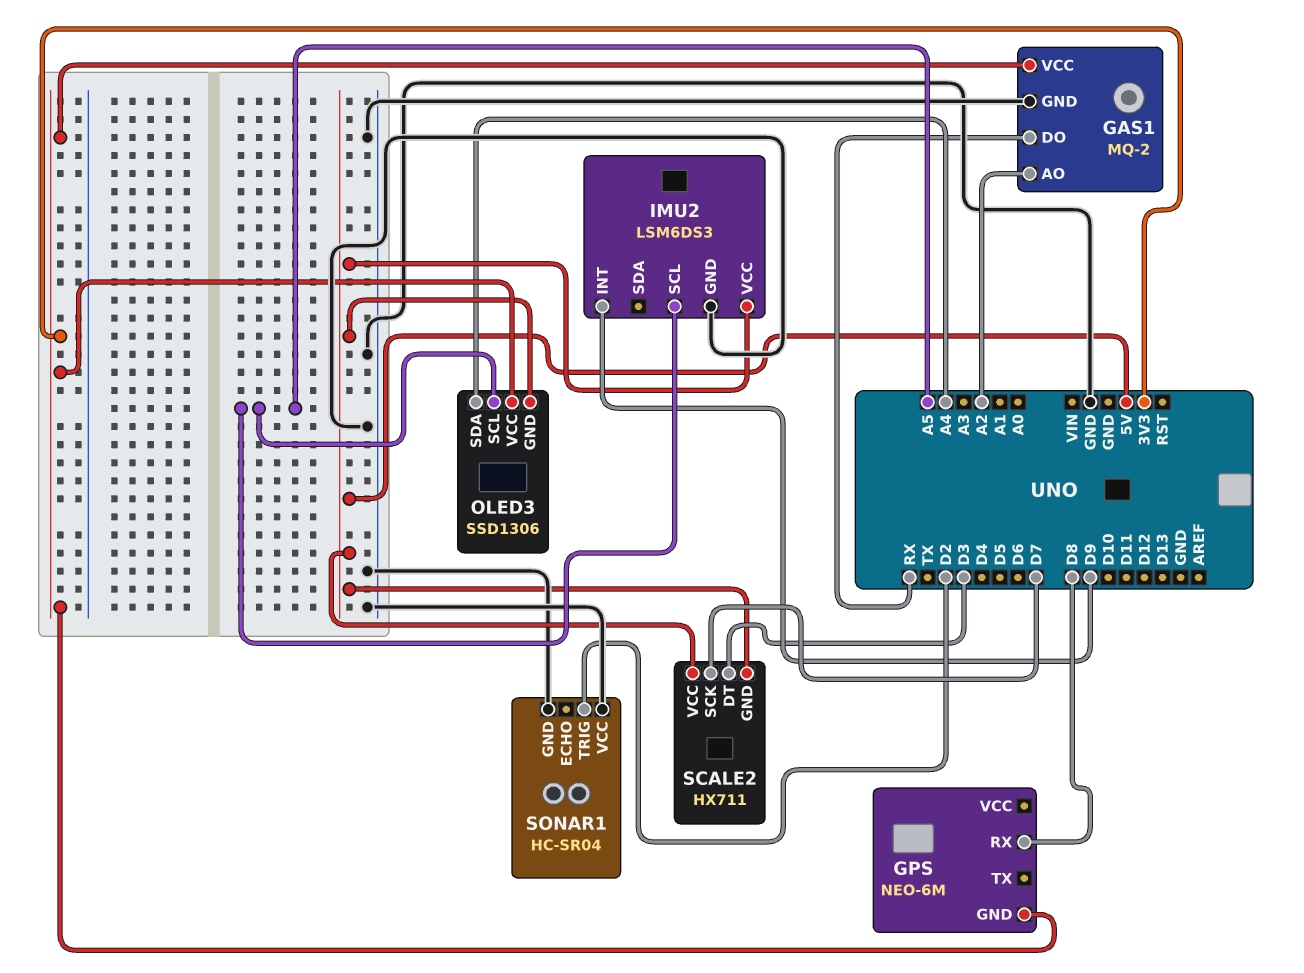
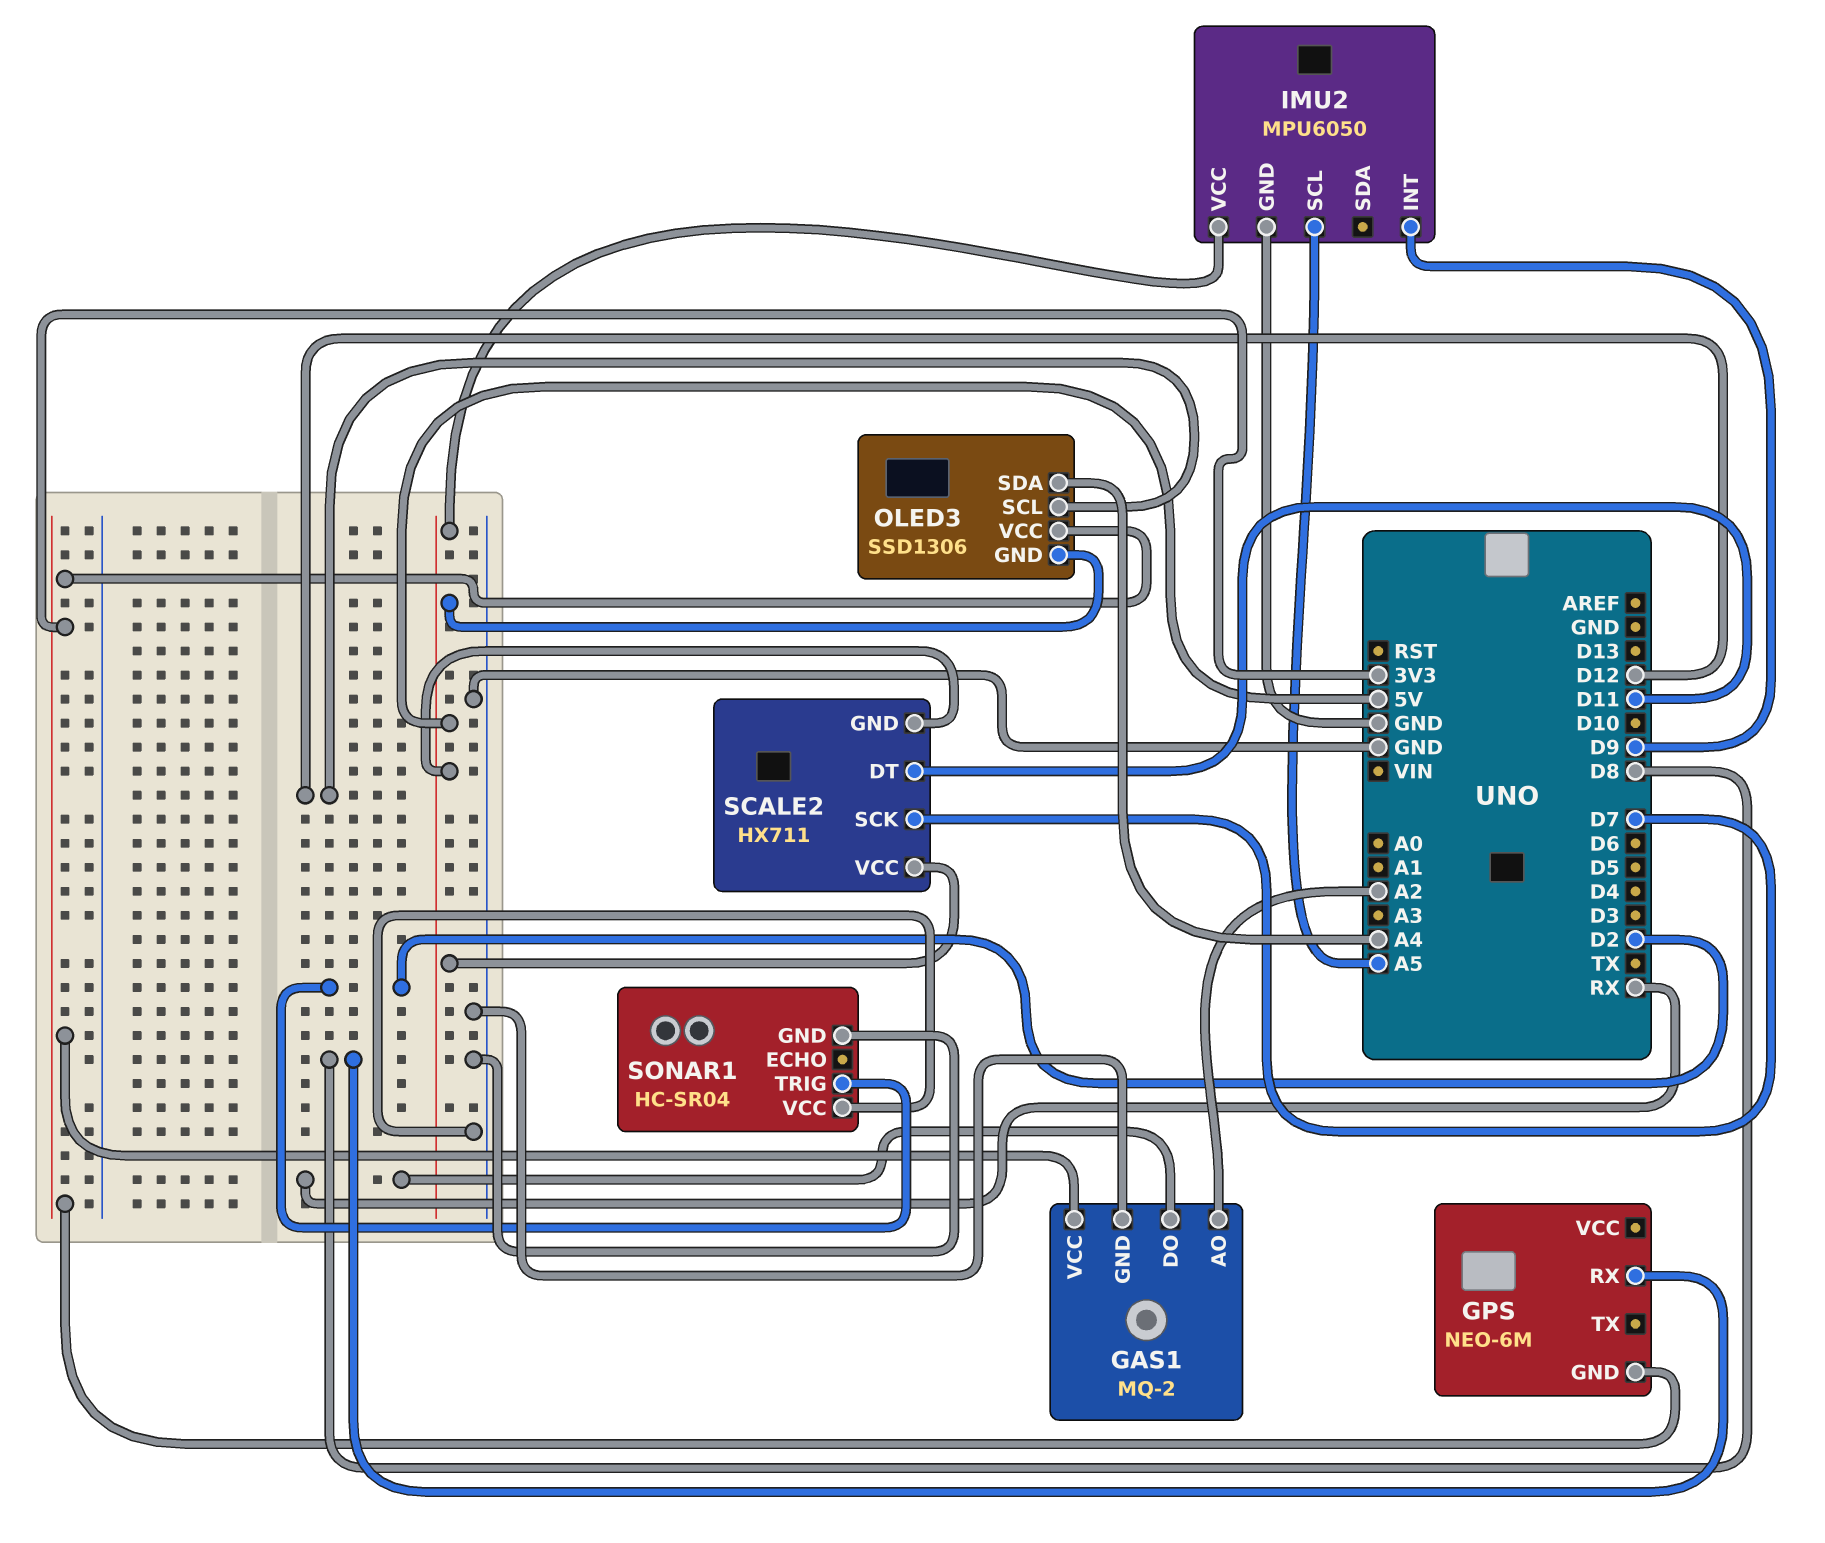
IMU2: LSM6DS3 -> MPU6050
OLED3 pin SCL: A5 -> D12
SCALE2 pin DT: D3 -> D11

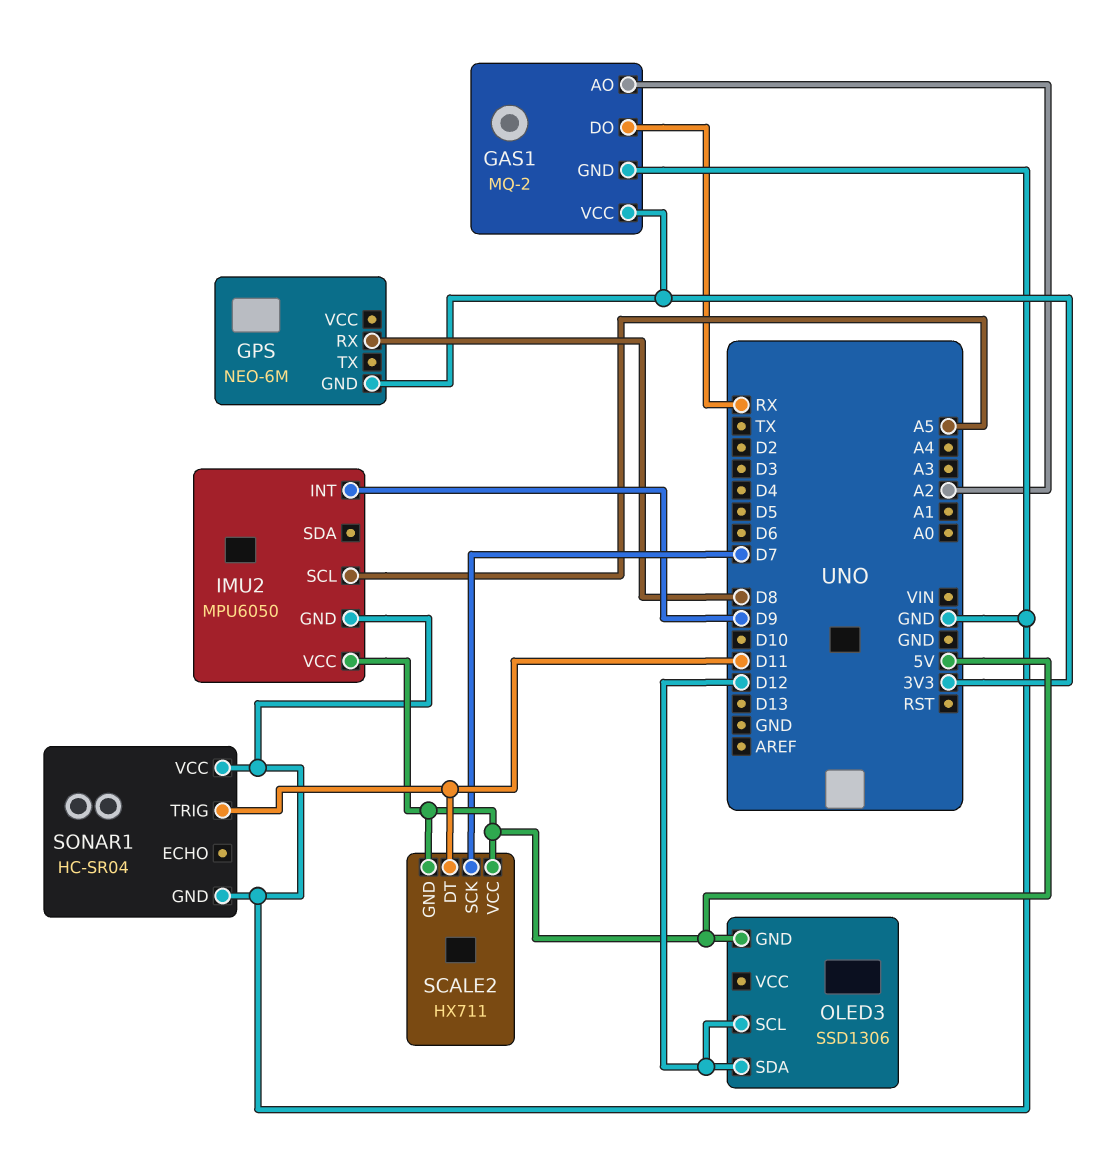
OLED3 pin SDA: A4 -> D12
OLED3 pin VCC: 3V3 -> none
SONAR1 pin TRIG: D2 -> D11

